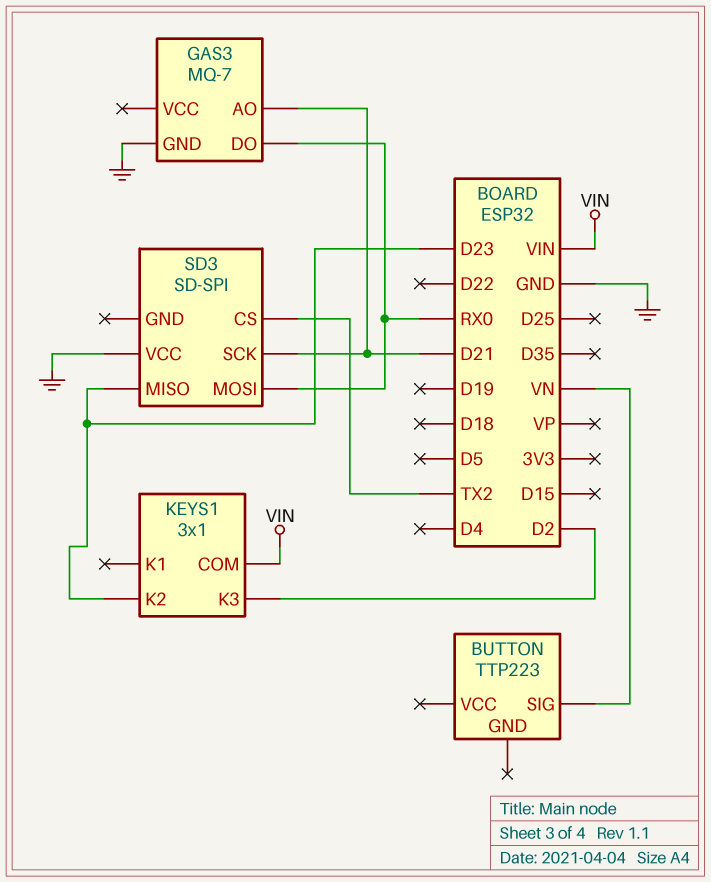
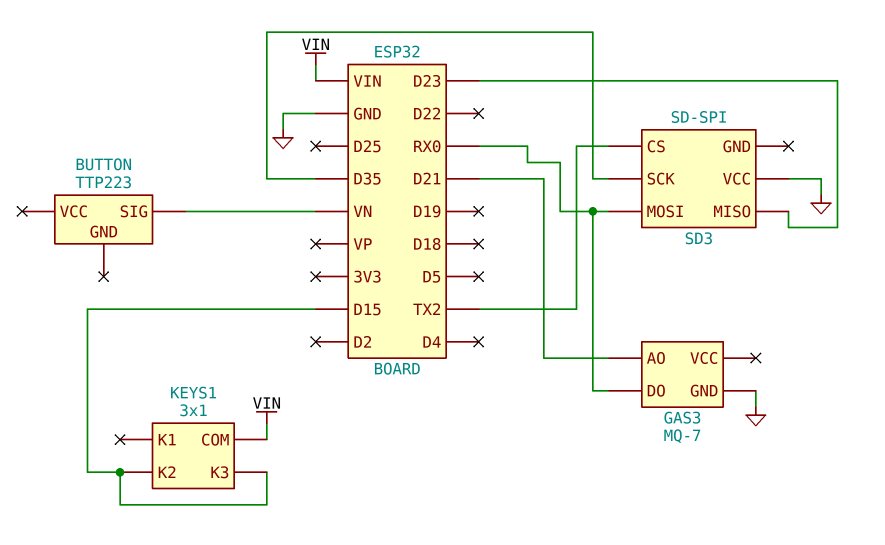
KEYS1 pin K2: D23 -> D15
KEYS1 pin K3: D2 -> D15
SD3 pin SCK: D21 -> D35

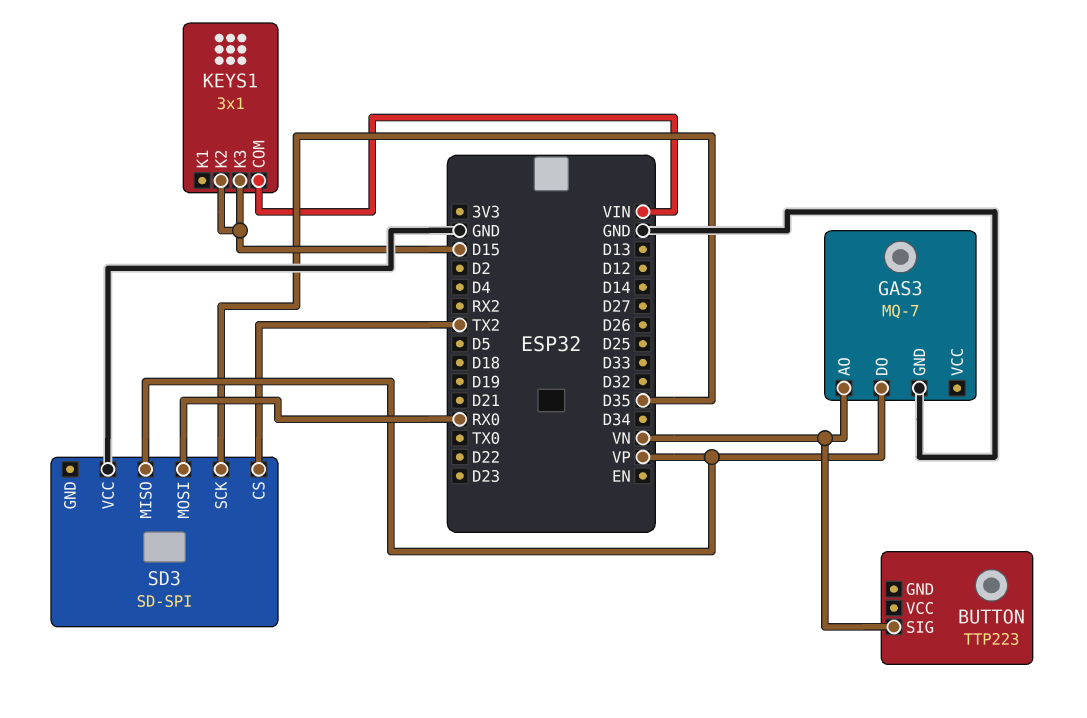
GAS3 pin AO: D21 -> VN
GAS3 pin DO: RX0 -> VP
SD3 pin MISO: D23 -> VP

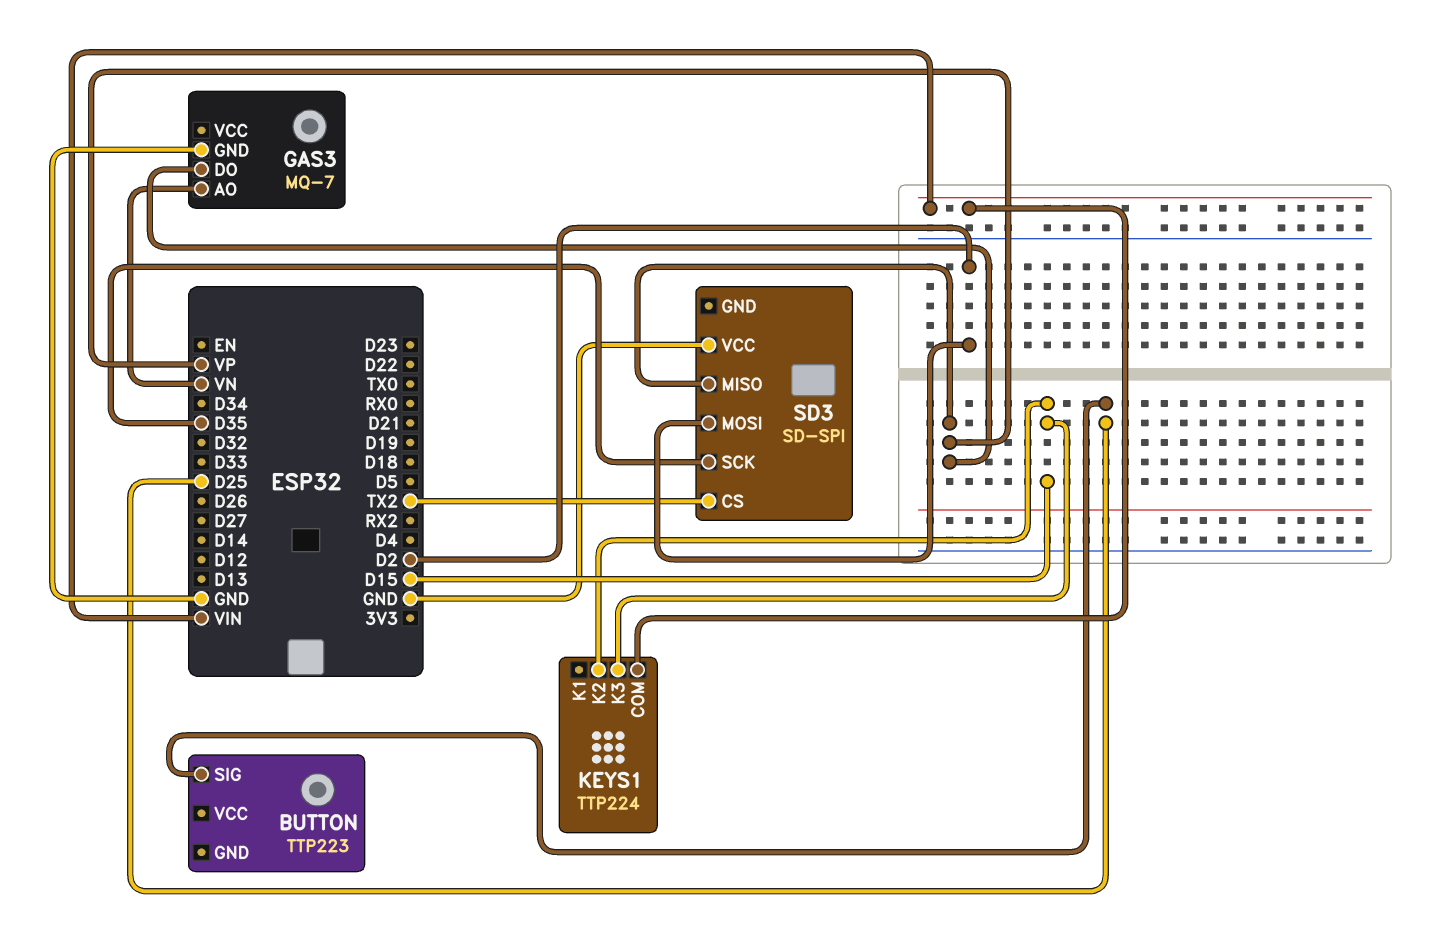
BUTTON pin SIG: VN -> D25
KEYS1: 3x1 -> TTP224
SD3 pin MOSI: RX0 -> D2

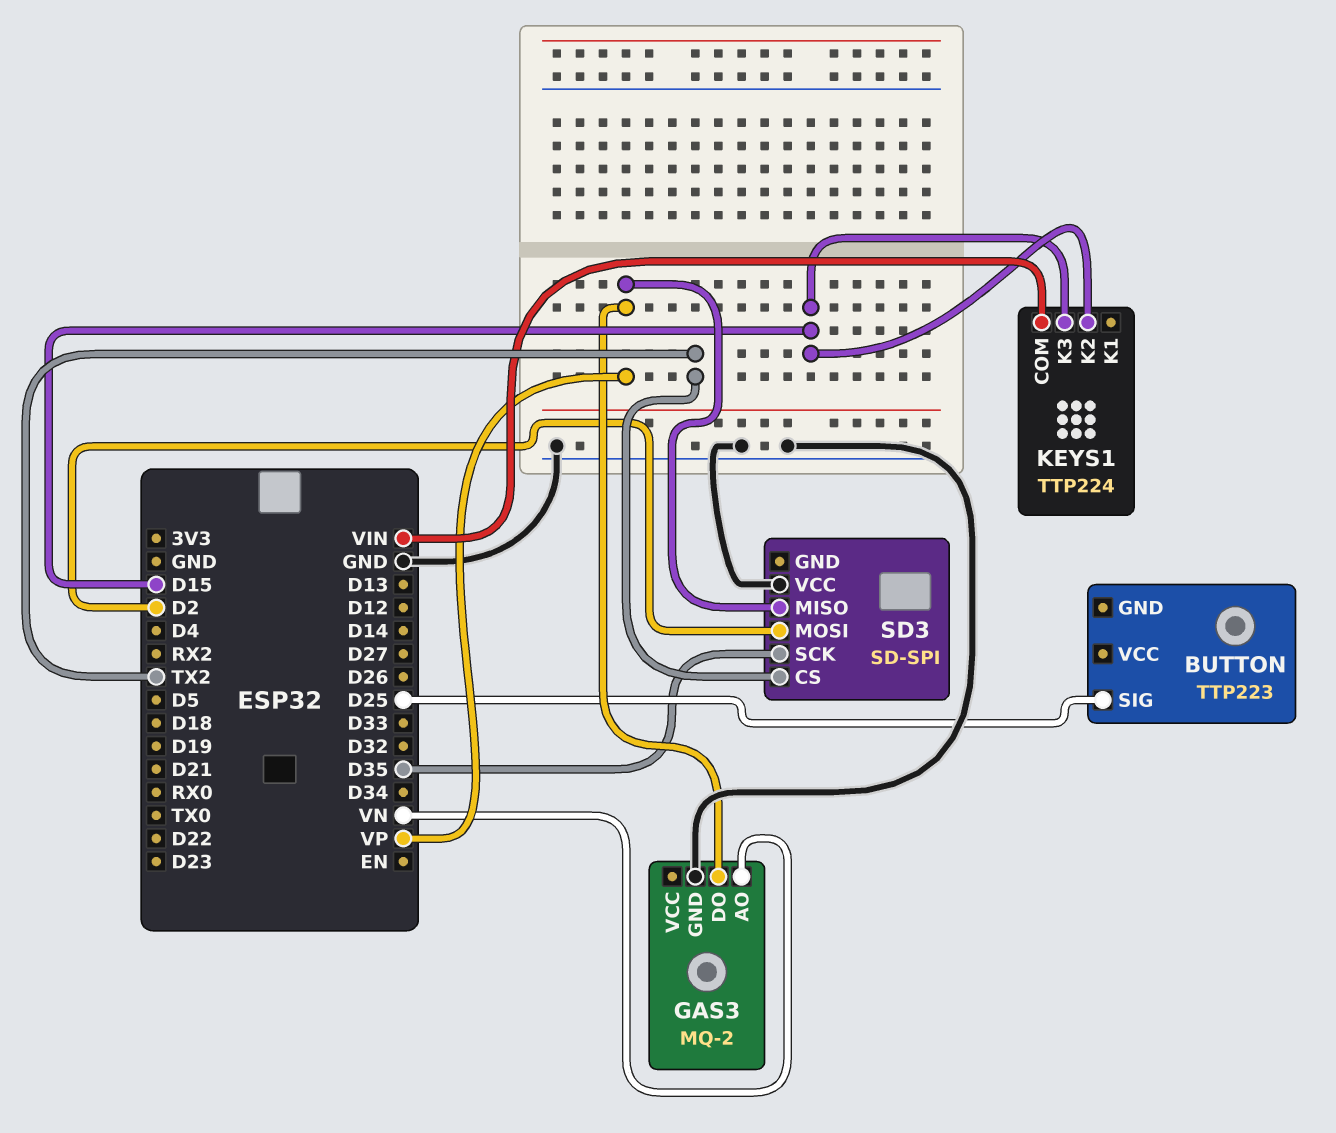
GAS3: MQ-7 -> MQ-2

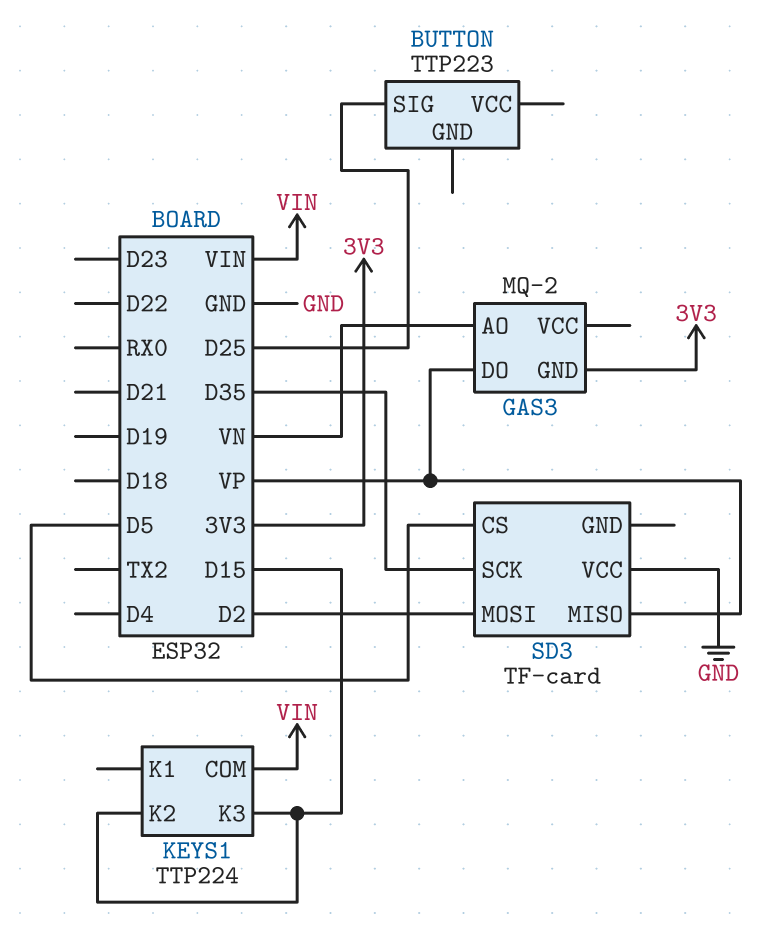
GAS3 pin GND: GND -> 3V3
SD3: SD-SPI -> TF-card
SD3 pin CS: TX2 -> D5

